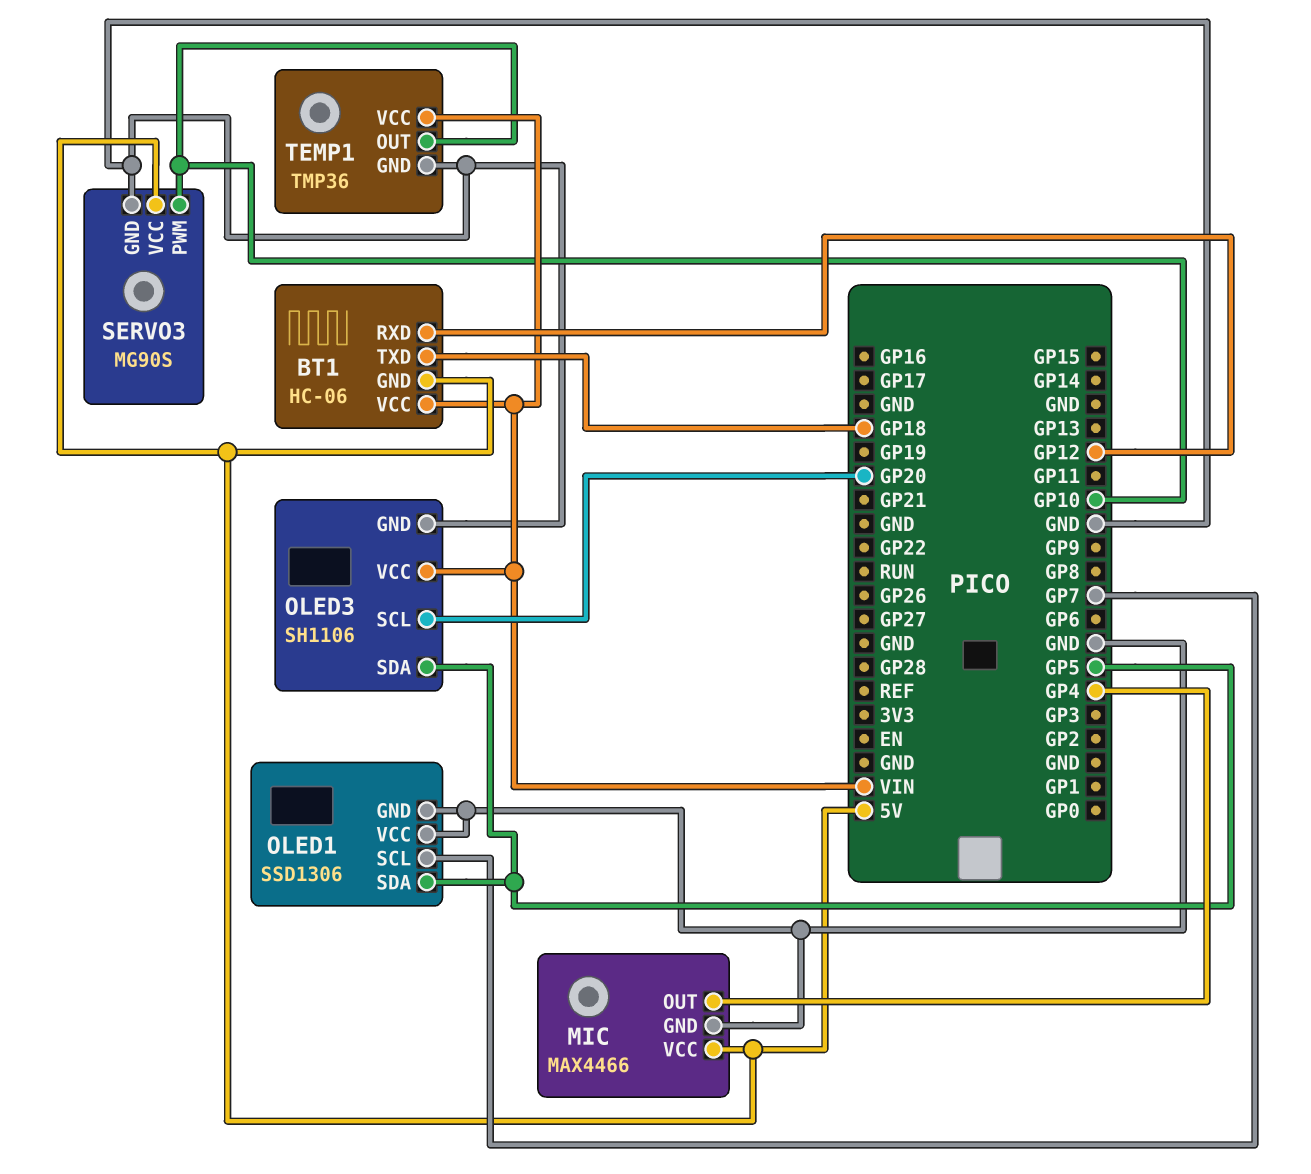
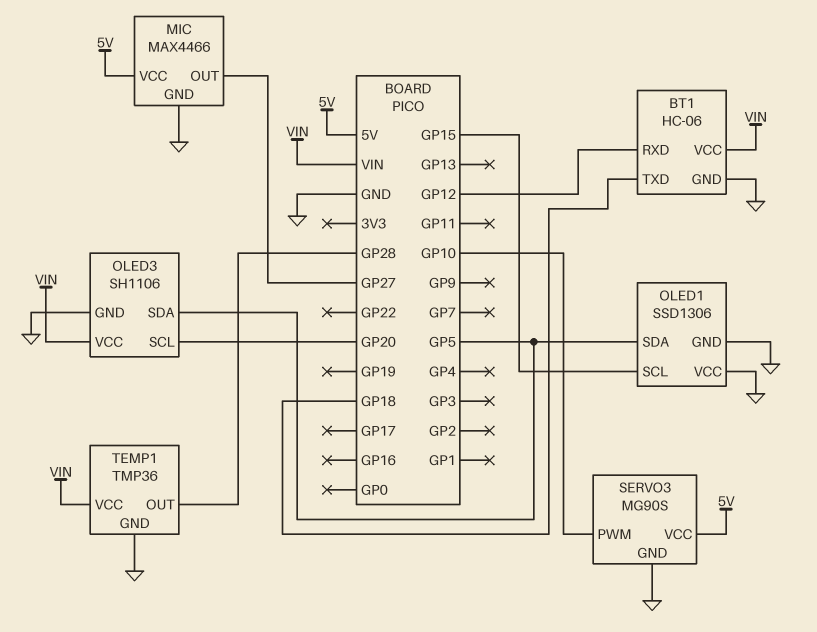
BT1 pin GND: 5V -> GND
MIC pin OUT: GP4 -> GP27
OLED1 pin SCL: GP7 -> GP15
TEMP1 pin OUT: GP10 -> GP28

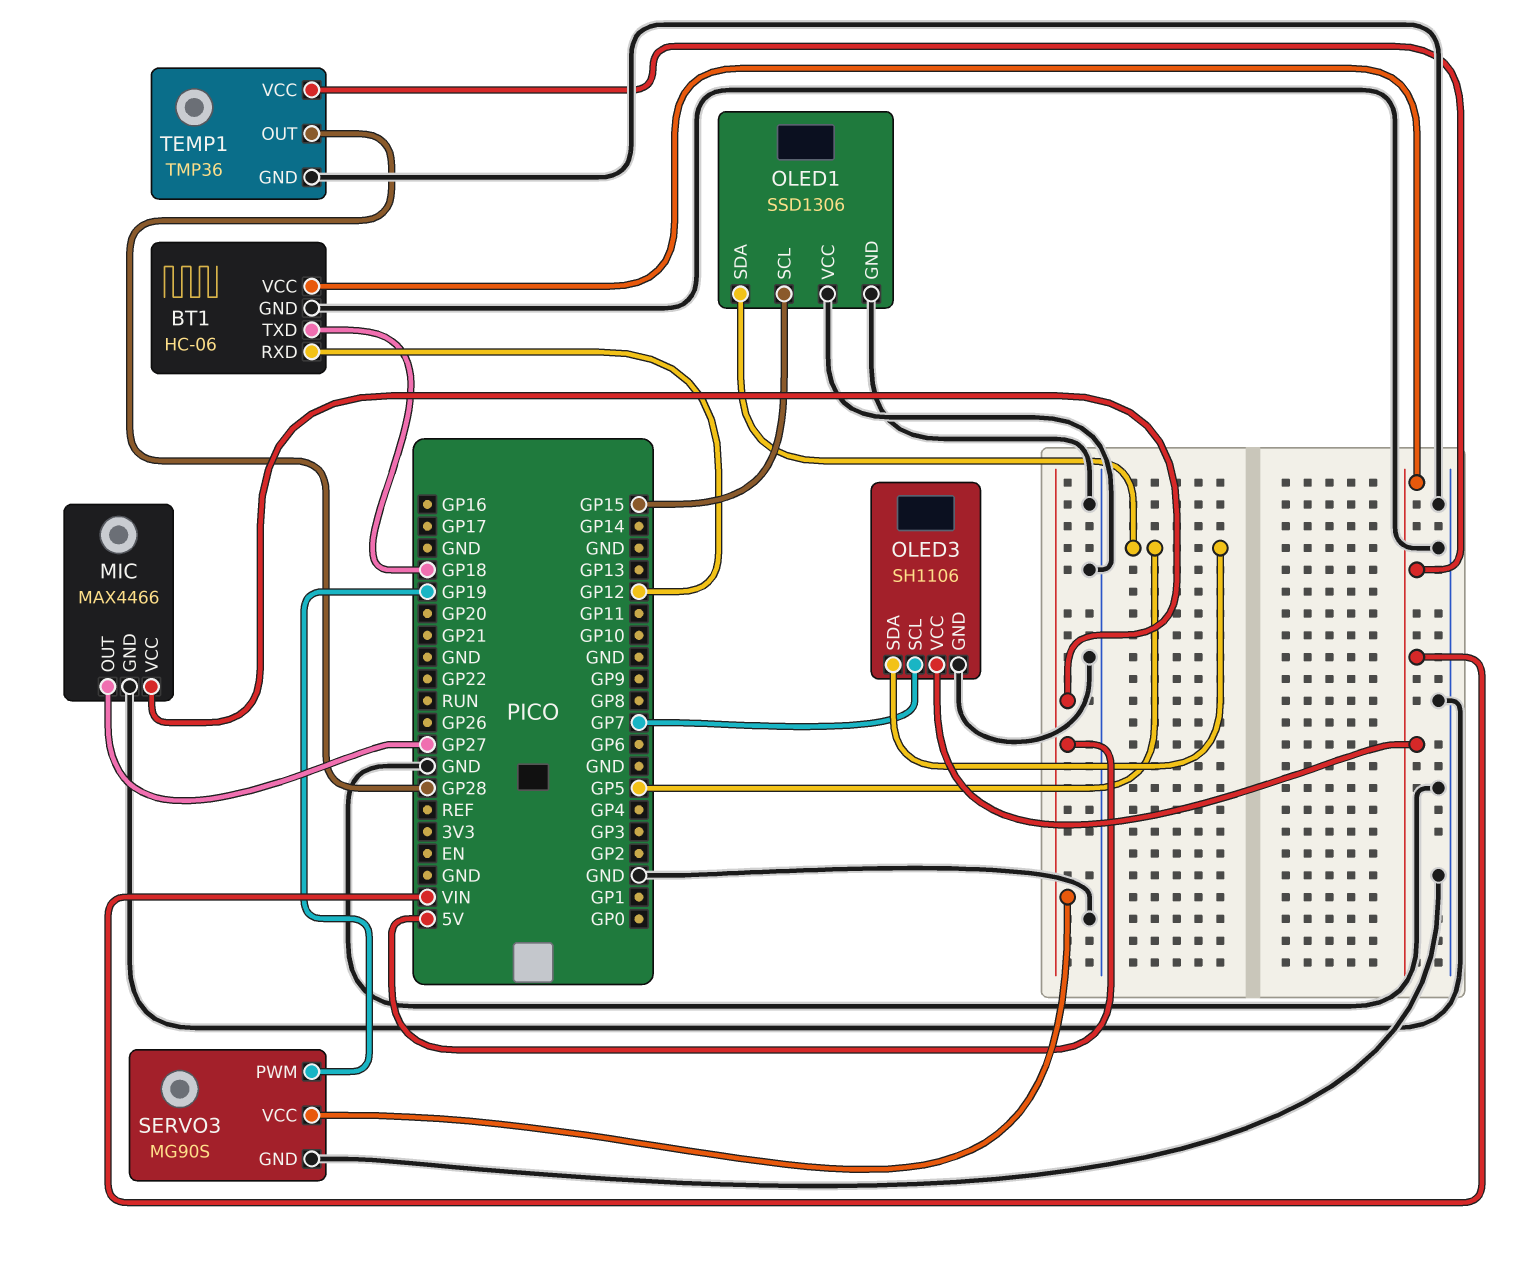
OLED3 pin SCL: GP20 -> GP7
SERVO3 pin PWM: GP10 -> GP19

